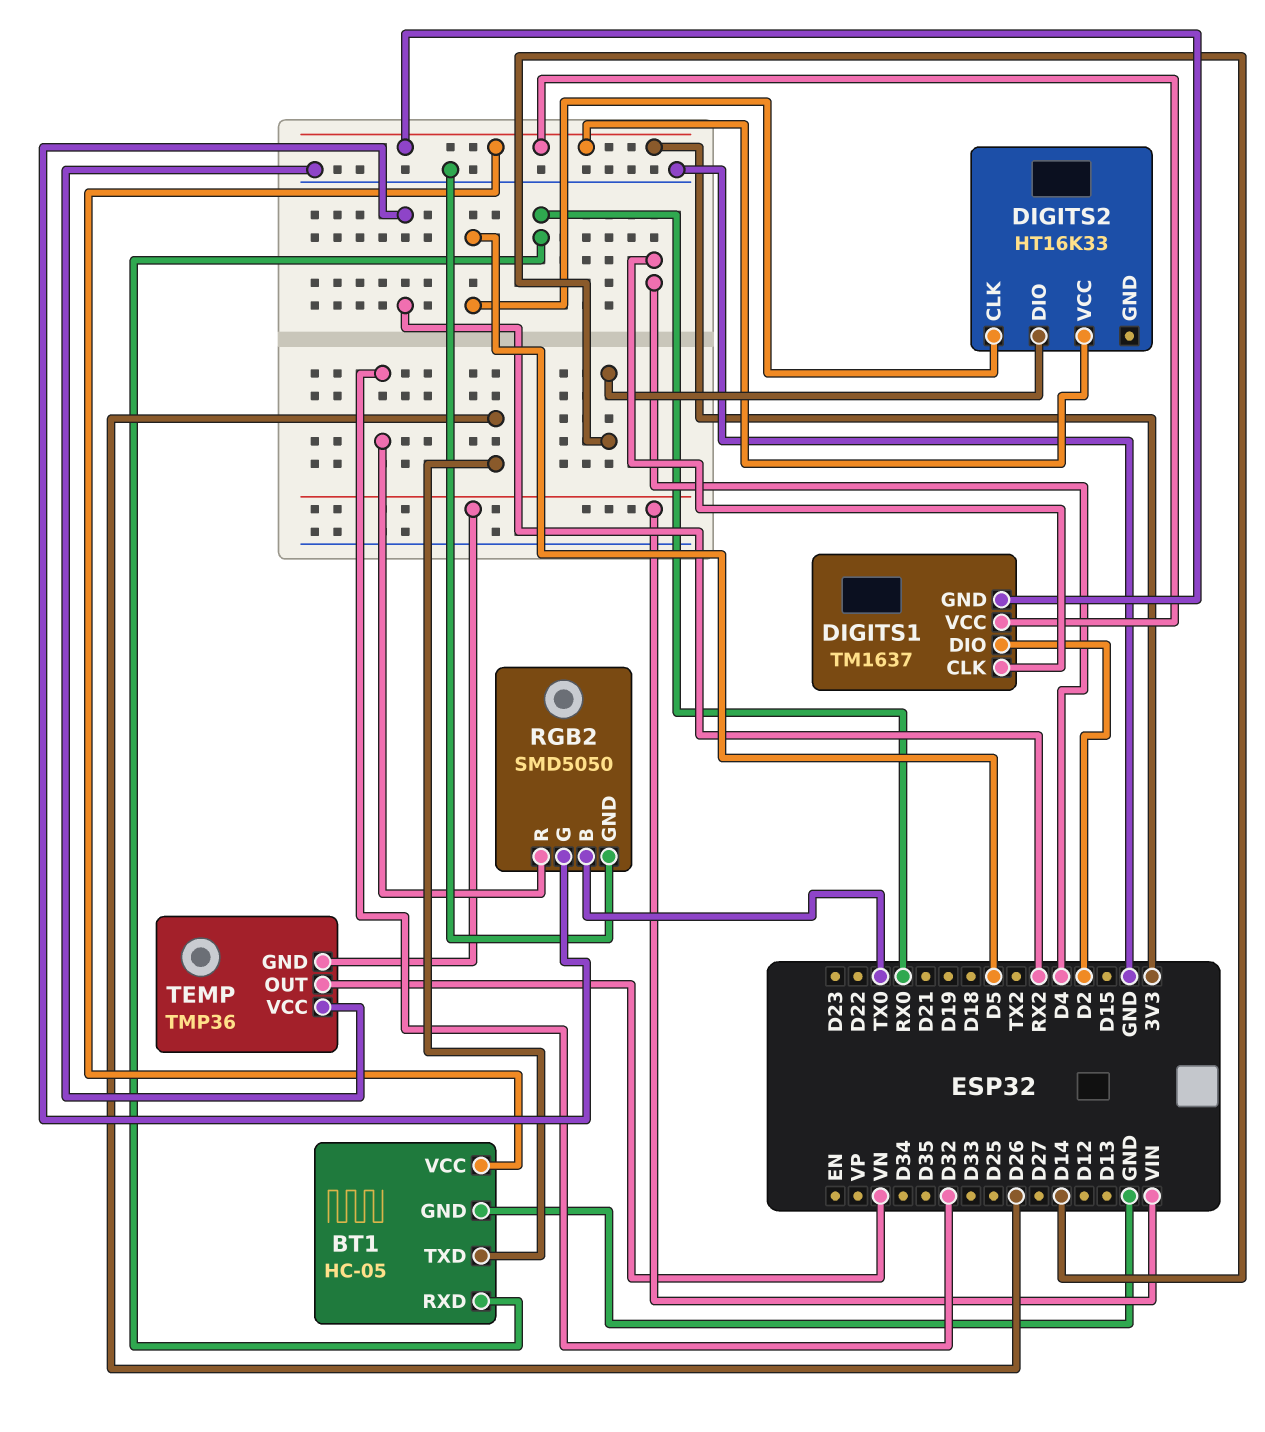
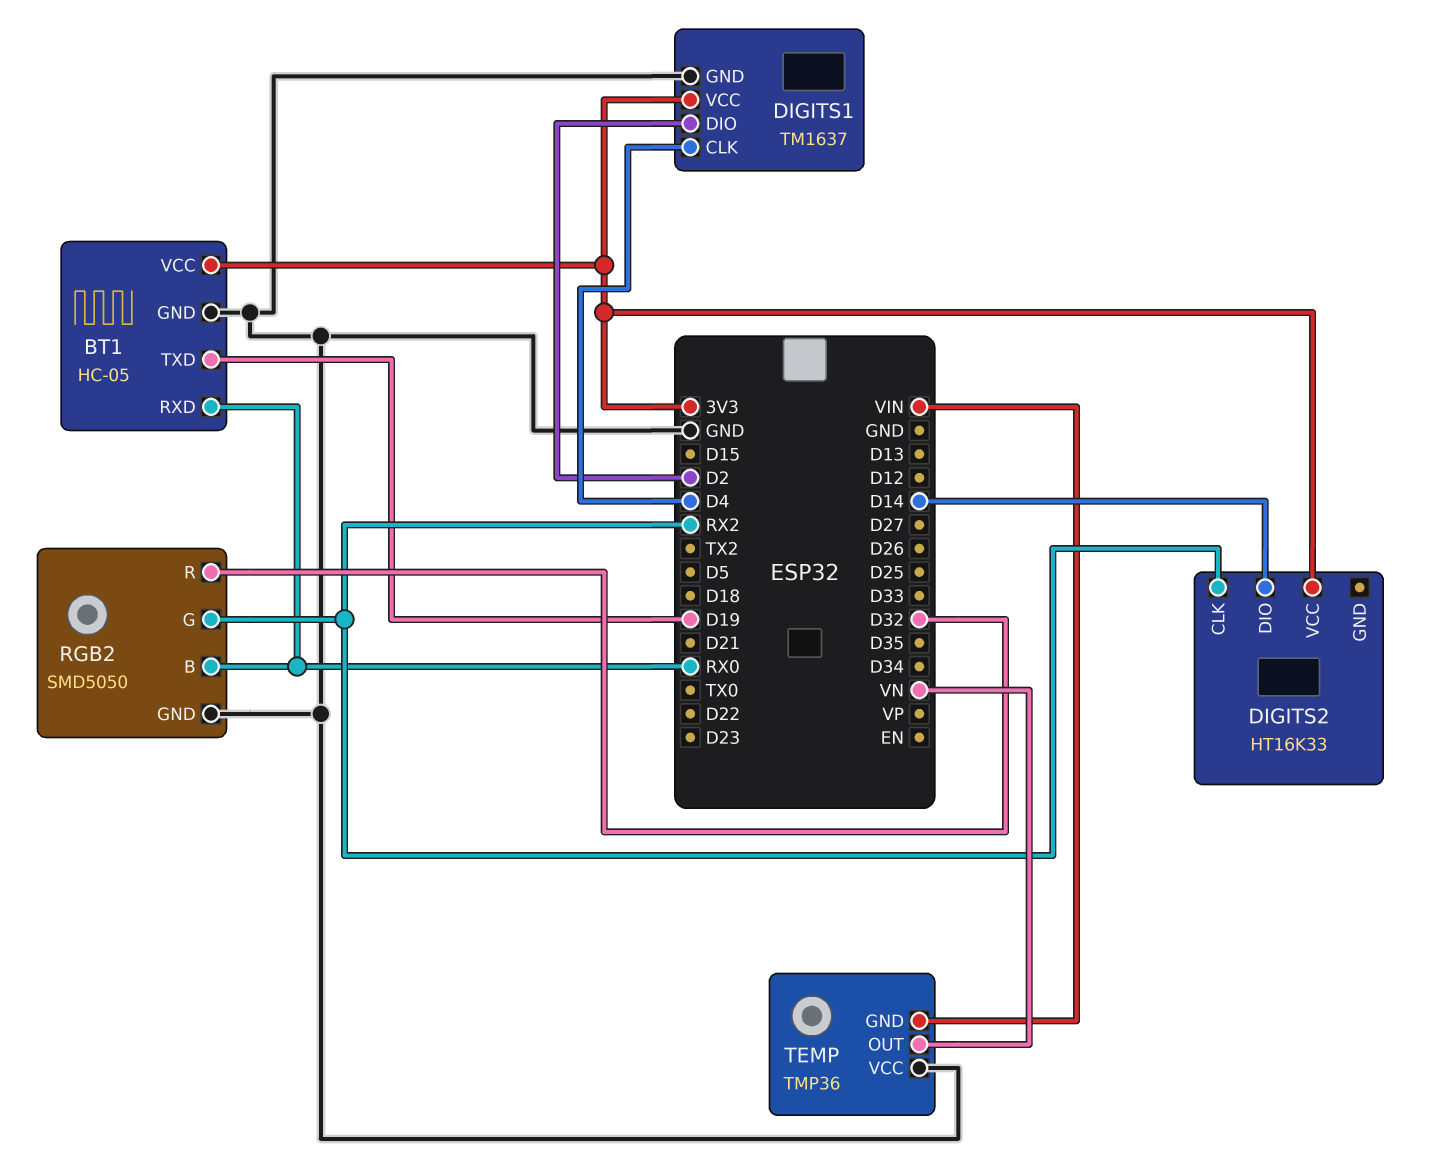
BT1 pin TXD: D26 -> D19
DIGITS1 pin GND: 3V3 -> GND
DIGITS2 pin CLK: D5 -> RX2
RGB2 pin B: TX0 -> RX0

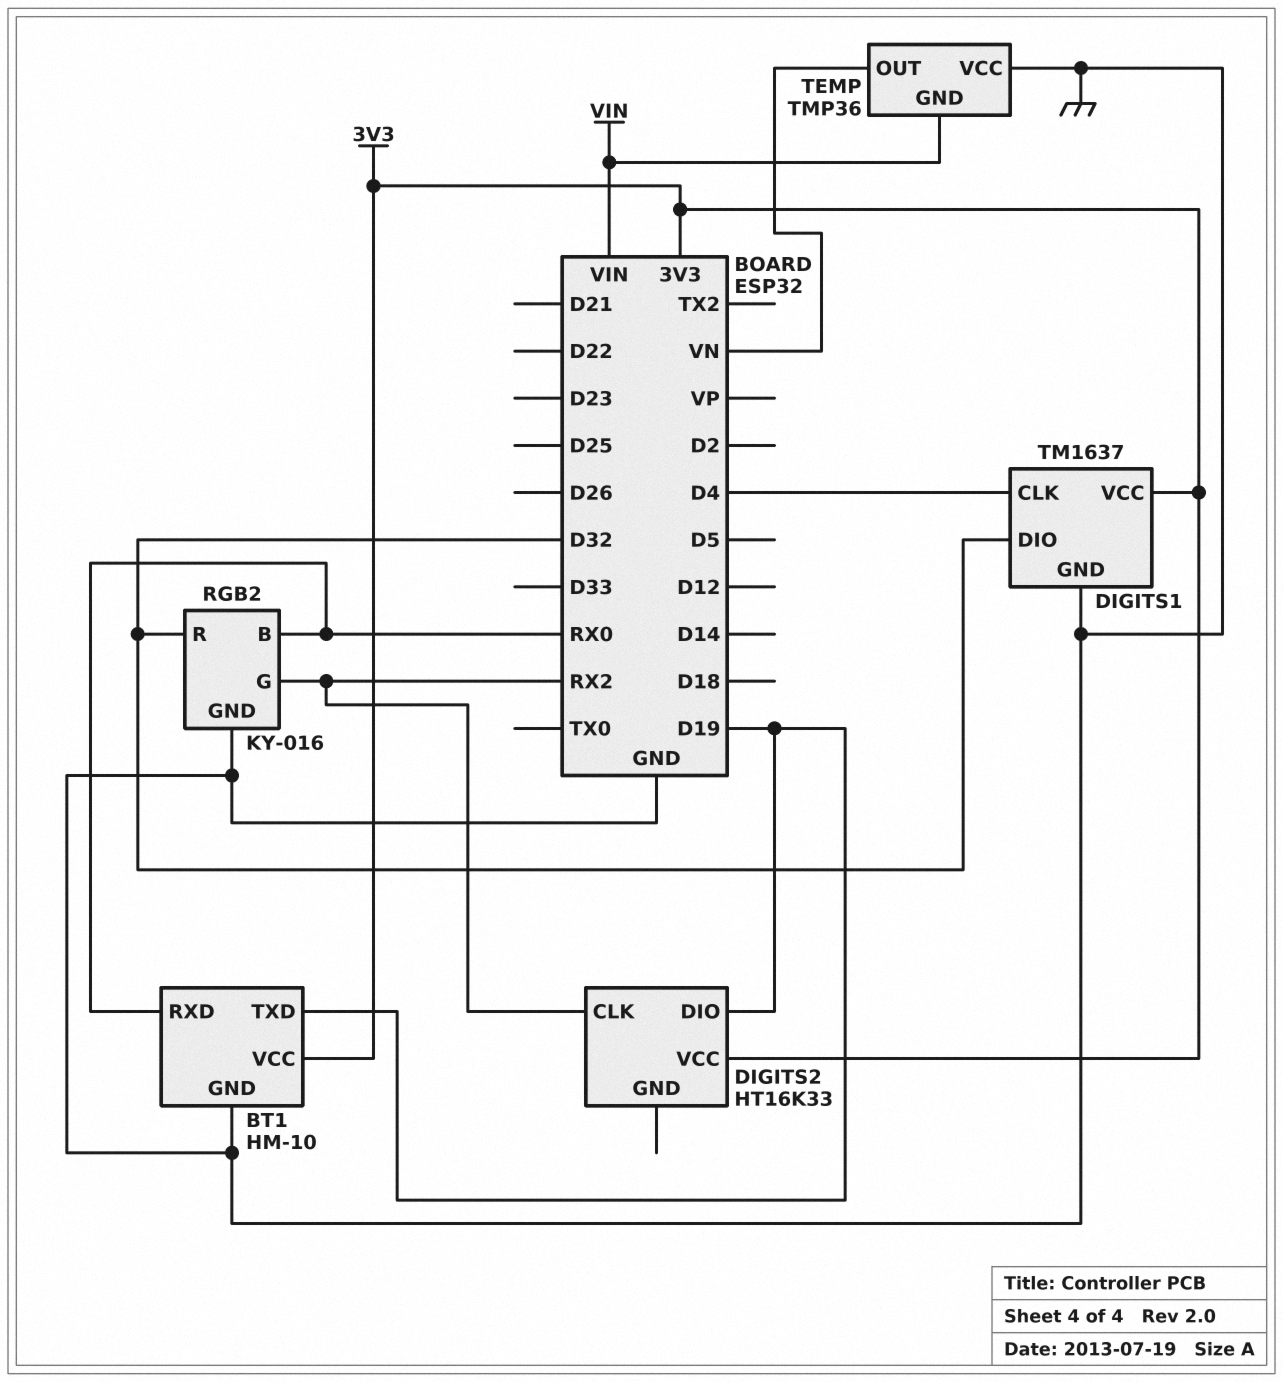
BT1: HC-05 -> HM-10
DIGITS1 pin DIO: D2 -> D32
DIGITS2 pin DIO: D14 -> D19
RGB2: SMD5050 -> KY-016

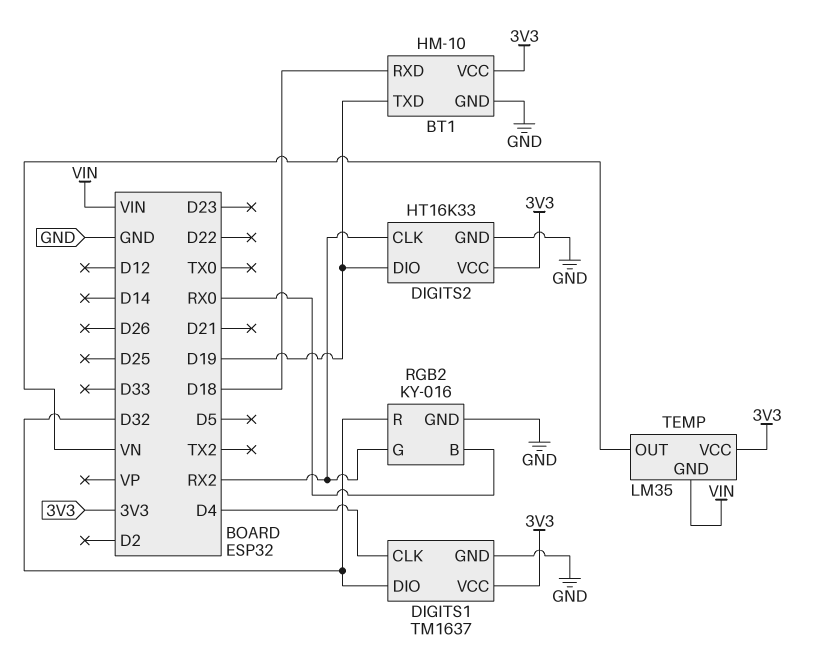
BT1 pin RXD: RX0 -> D18
DIGITS2 pin GND: none -> GND
TEMP: TMP36 -> LM35
TEMP pin VCC: GND -> 3V3

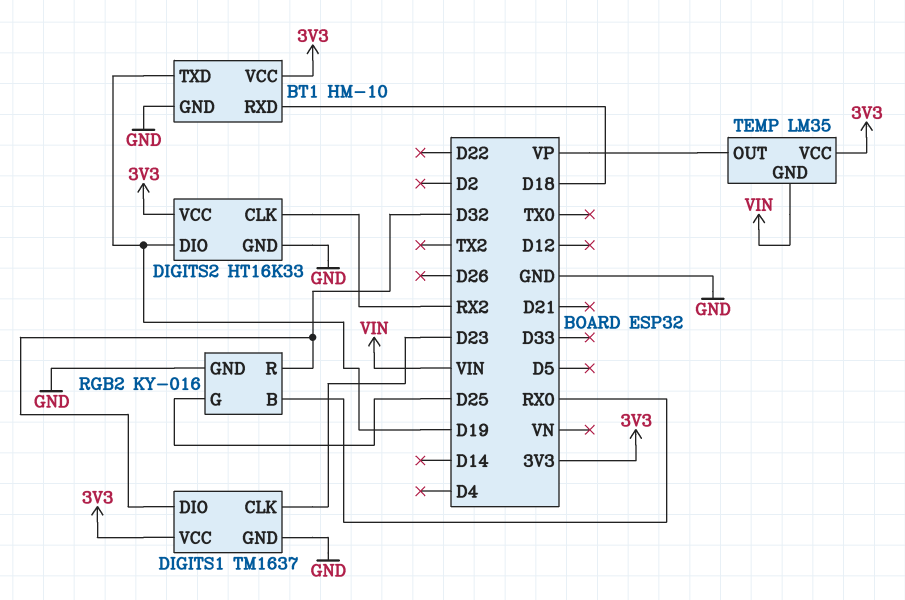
DIGITS1 pin CLK: D4 -> D23
RGB2 pin G: RX2 -> D25
TEMP pin OUT: VN -> VP

